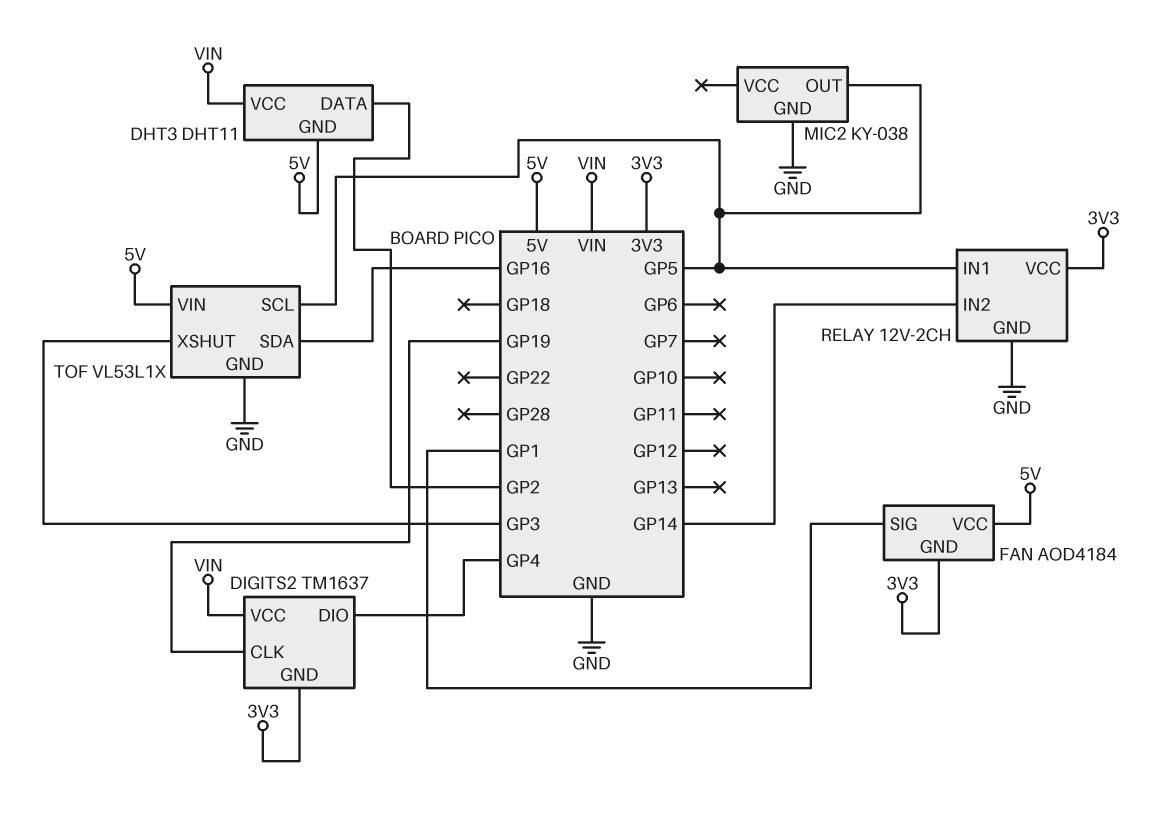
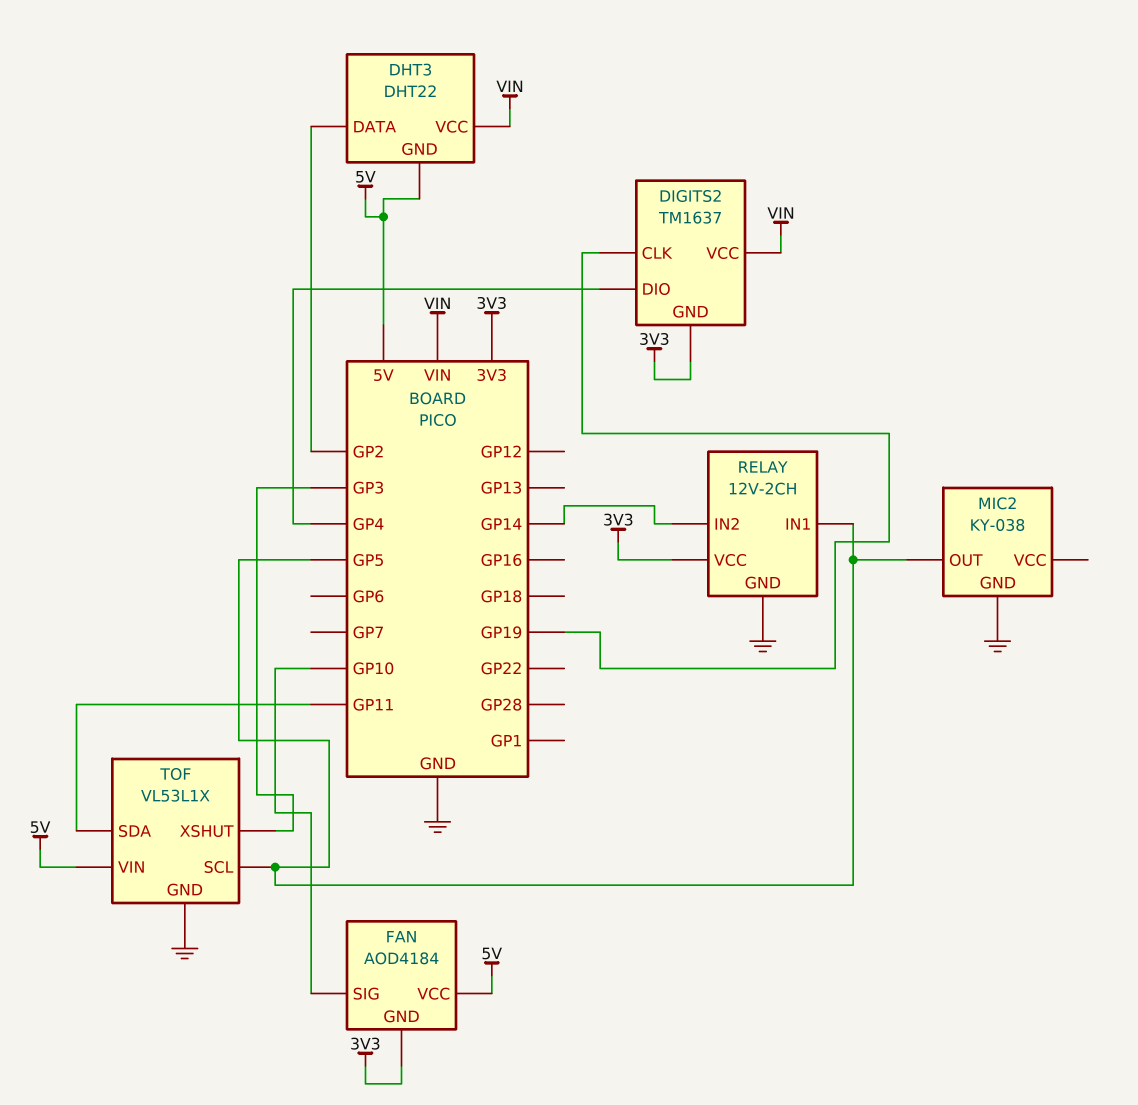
DHT3: DHT11 -> DHT22
FAN pin SIG: GP1 -> GP10
TOF pin SDA: GP16 -> GP11

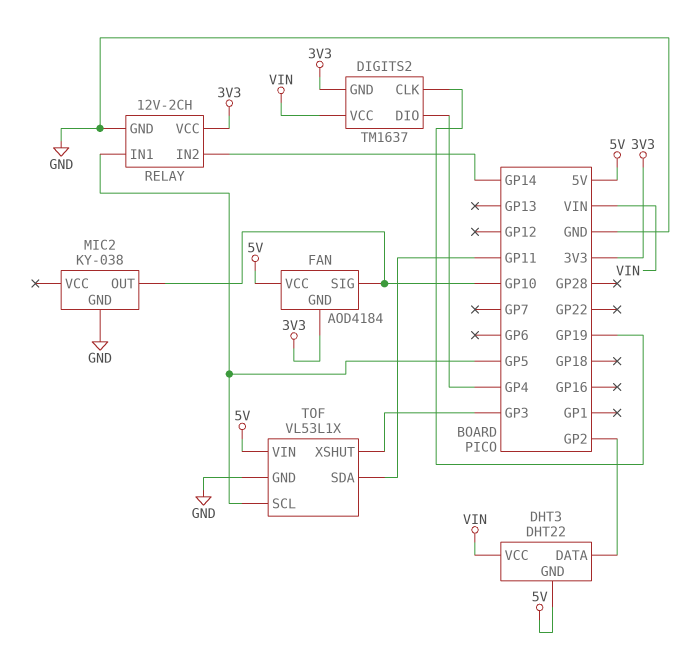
MIC2 pin OUT: GP5 -> GP10

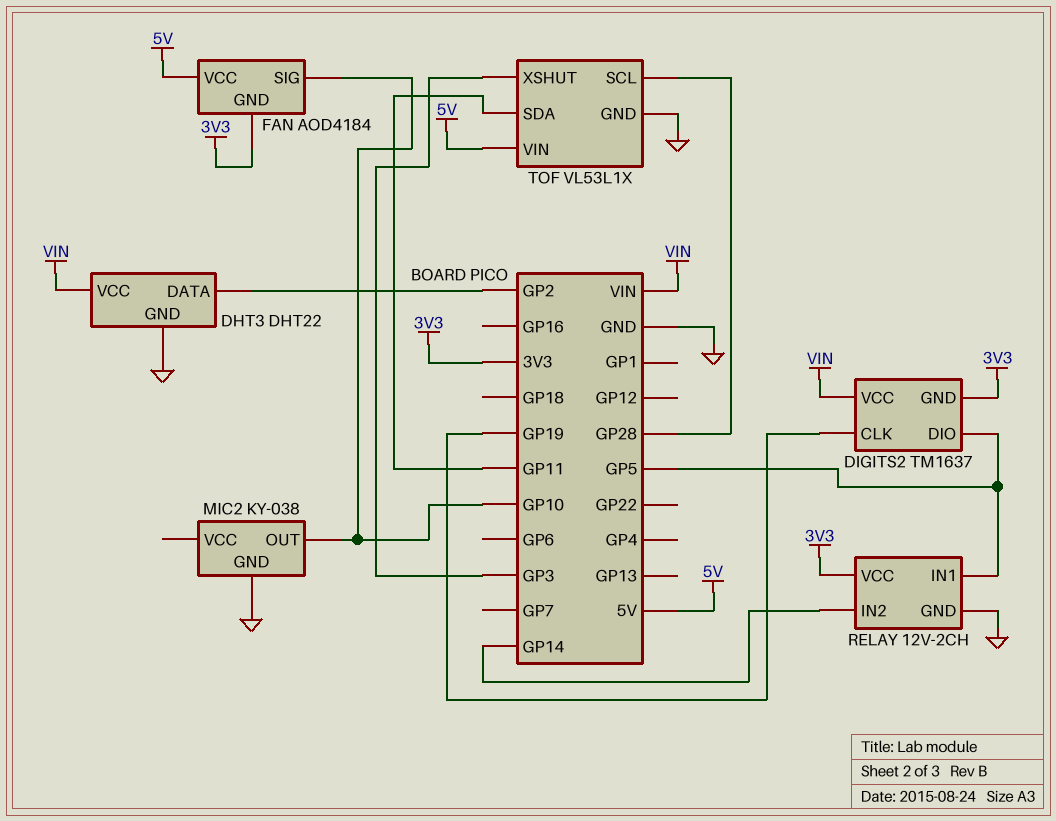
DHT3 pin GND: 5V -> GND
DIGITS2 pin DIO: GP4 -> GP5
TOF pin SCL: GP5 -> GP28

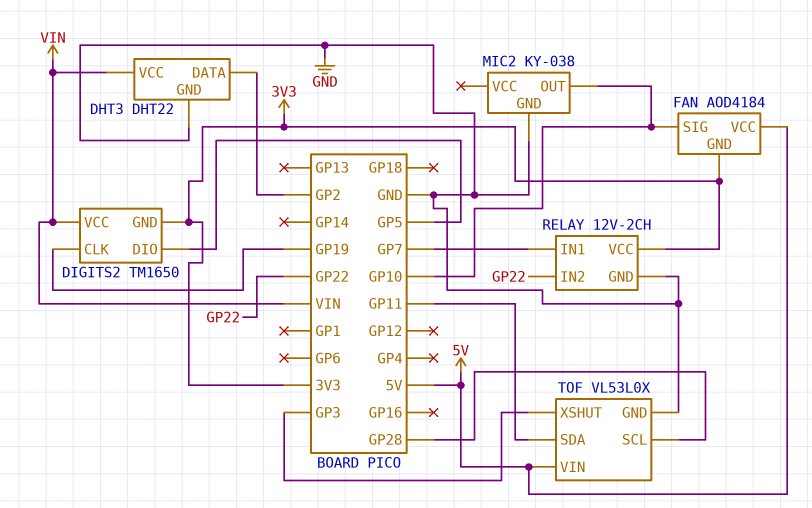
DIGITS2: TM1637 -> TM1650
RELAY pin IN1: GP5 -> GP7
RELAY pin IN2: GP14 -> GP22
TOF: VL53L1X -> VL53L0X

